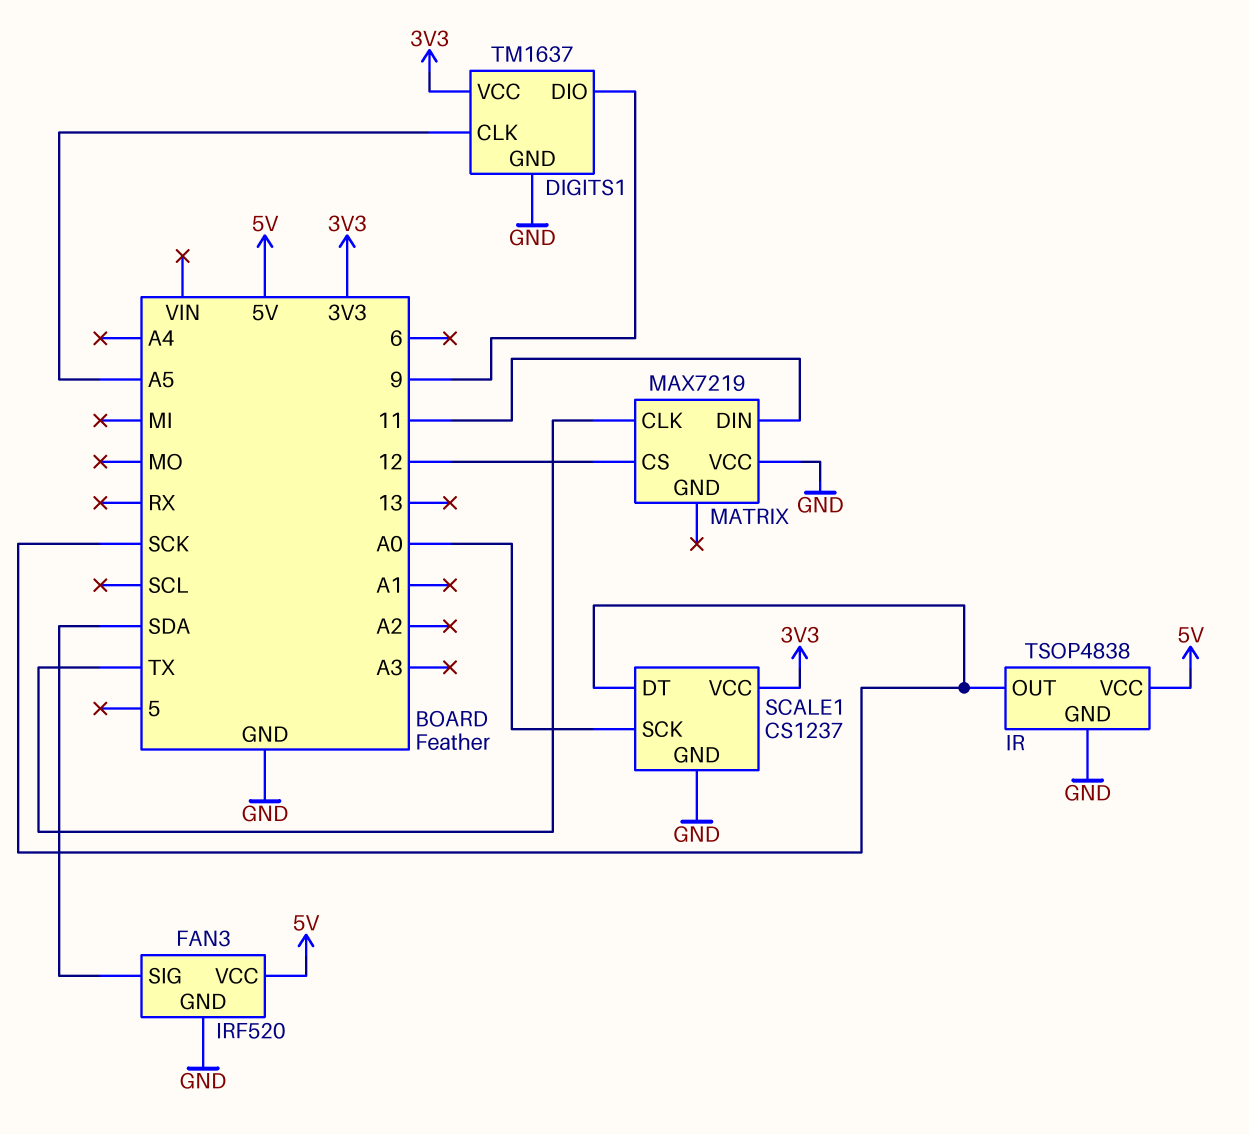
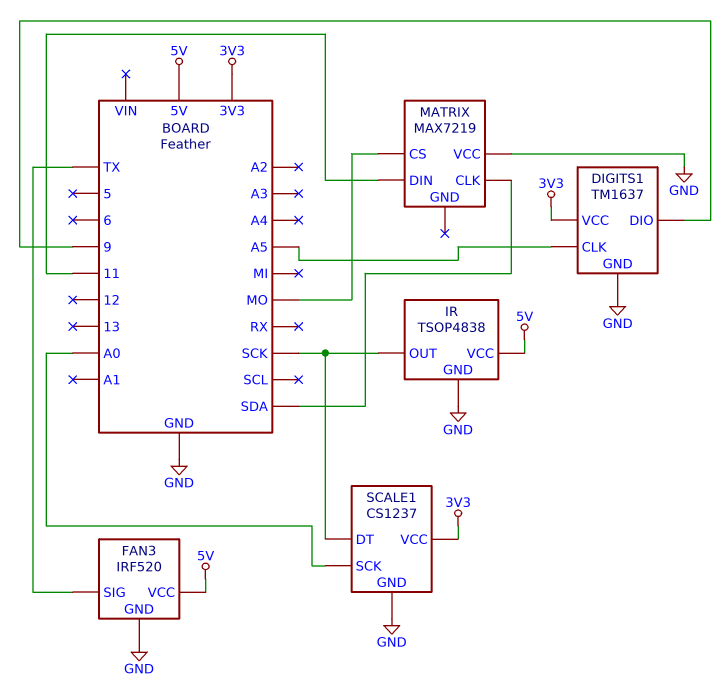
FAN3 pin SIG: SDA -> TX
MATRIX pin CLK: TX -> SDA
MATRIX pin CS: 12 -> MO

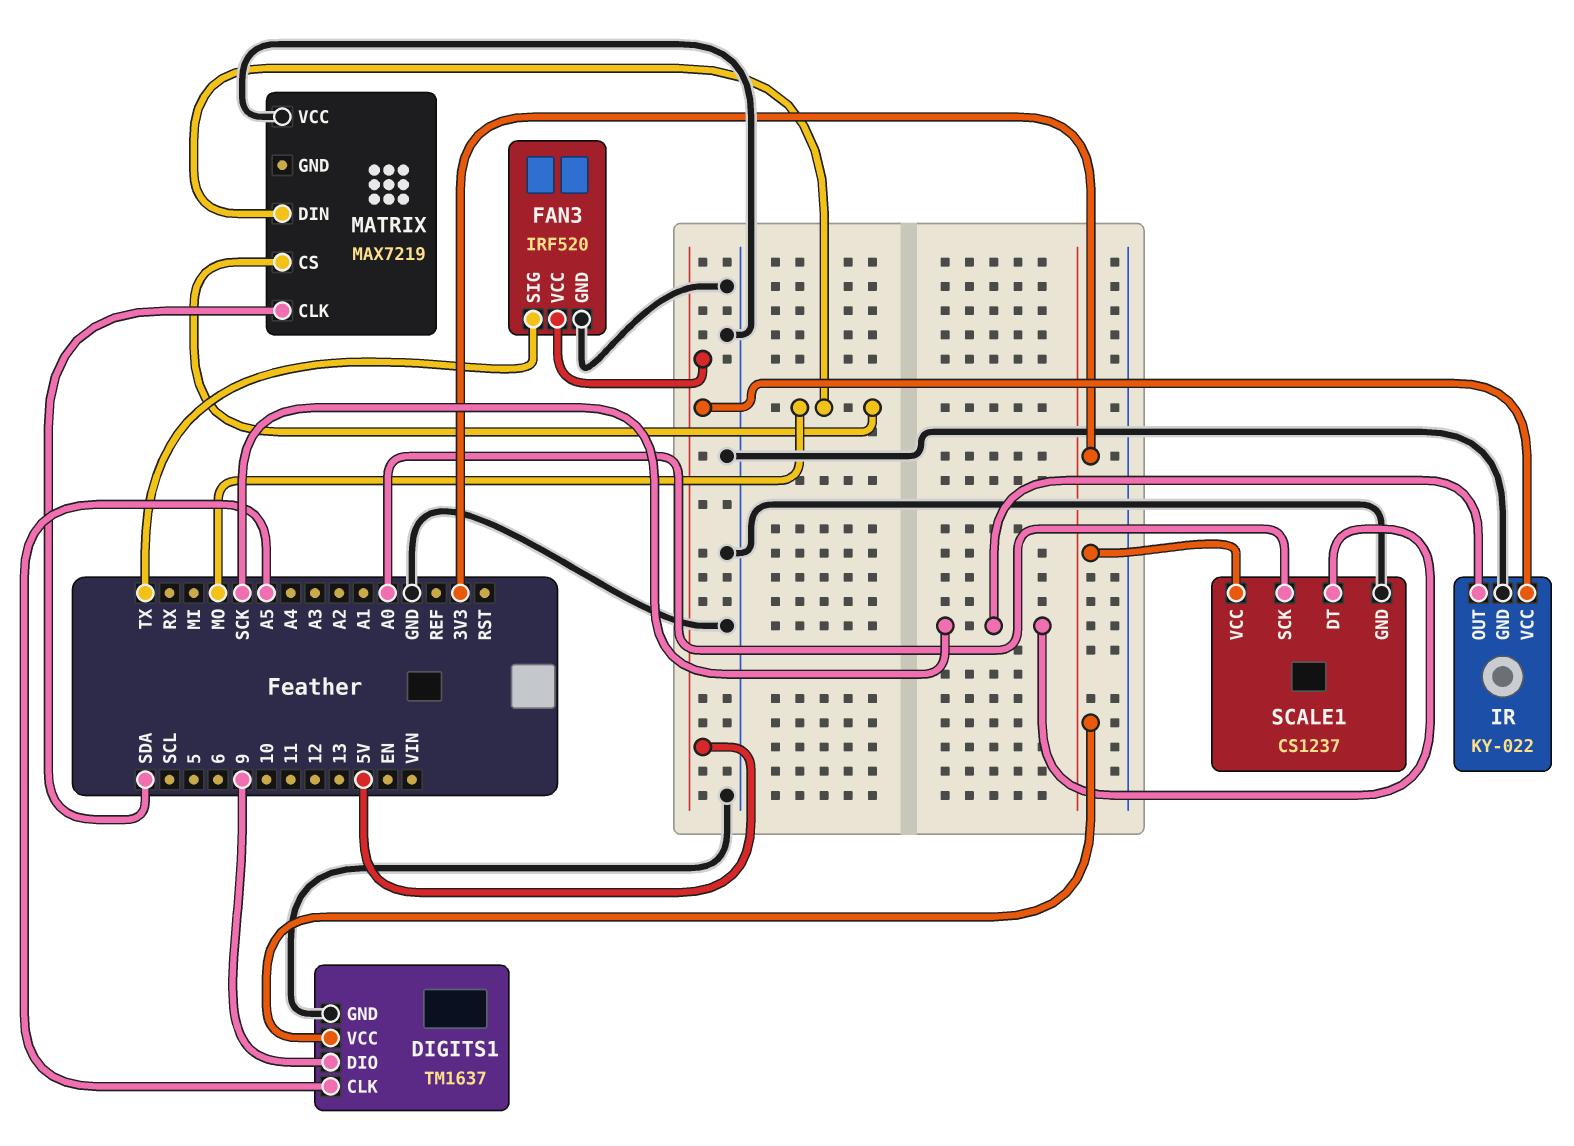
IR: TSOP4838 -> KY-022
MATRIX pin DIN: 11 -> MO

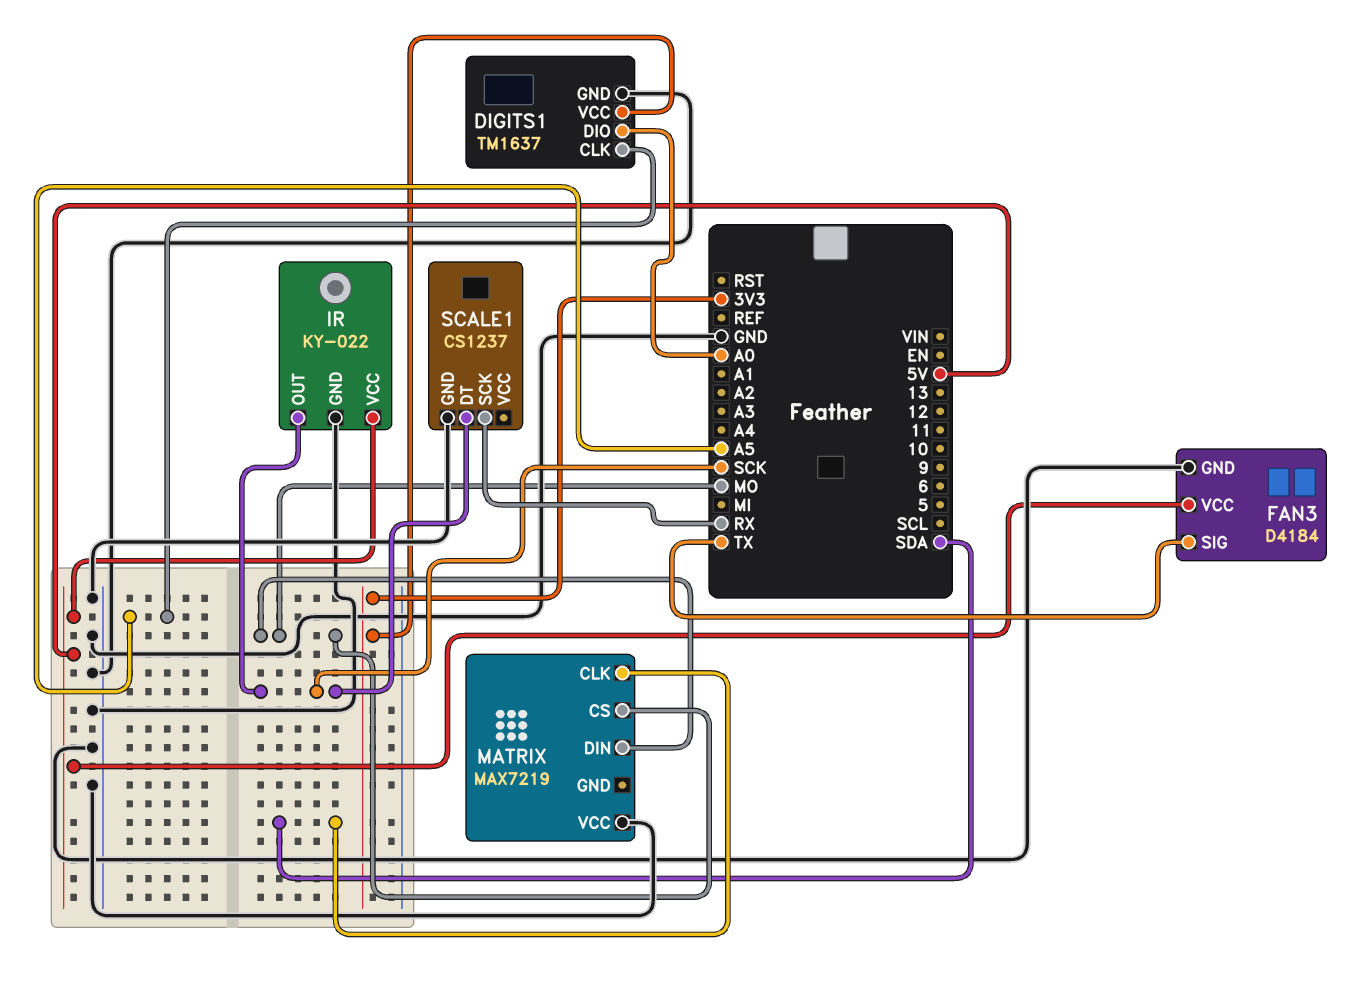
DIGITS1 pin DIO: 9 -> A0
FAN3: IRF520 -> D4184
SCALE1 pin SCK: A0 -> RX
SCALE1 pin VCC: 3V3 -> none

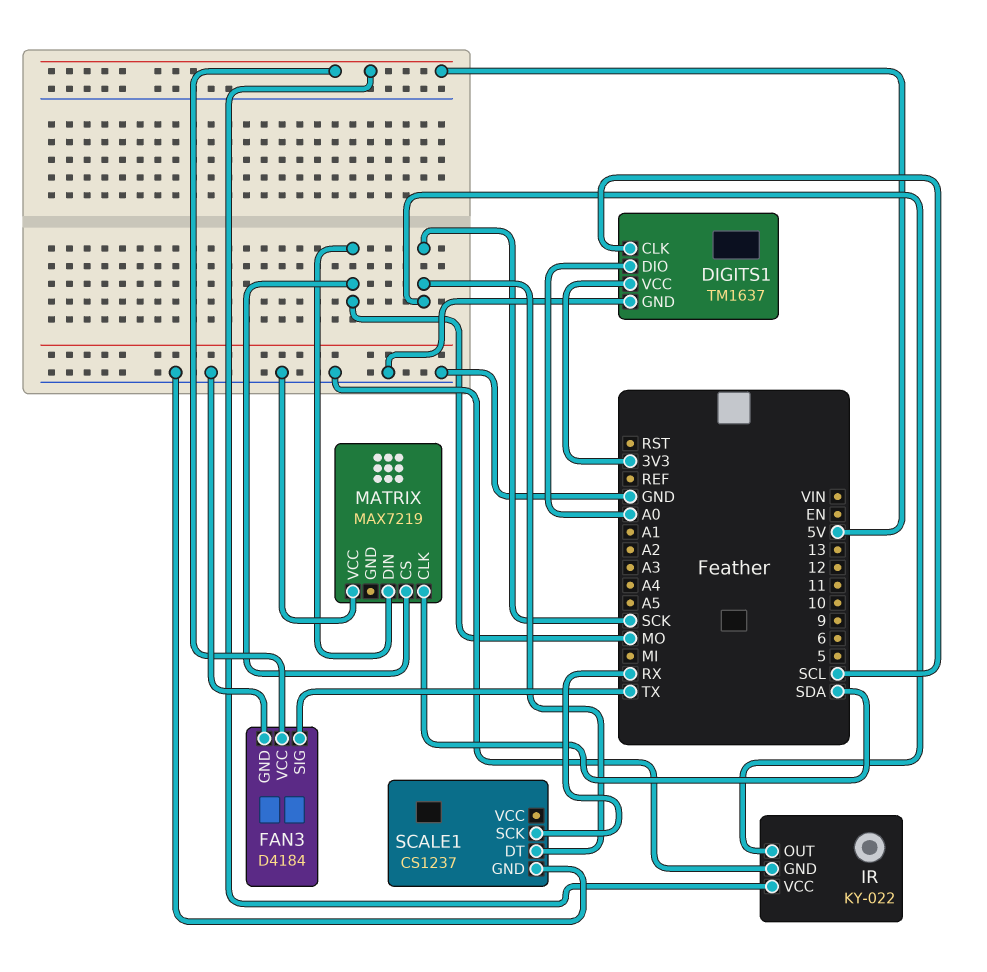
DIGITS1 pin CLK: A5 -> SCL

